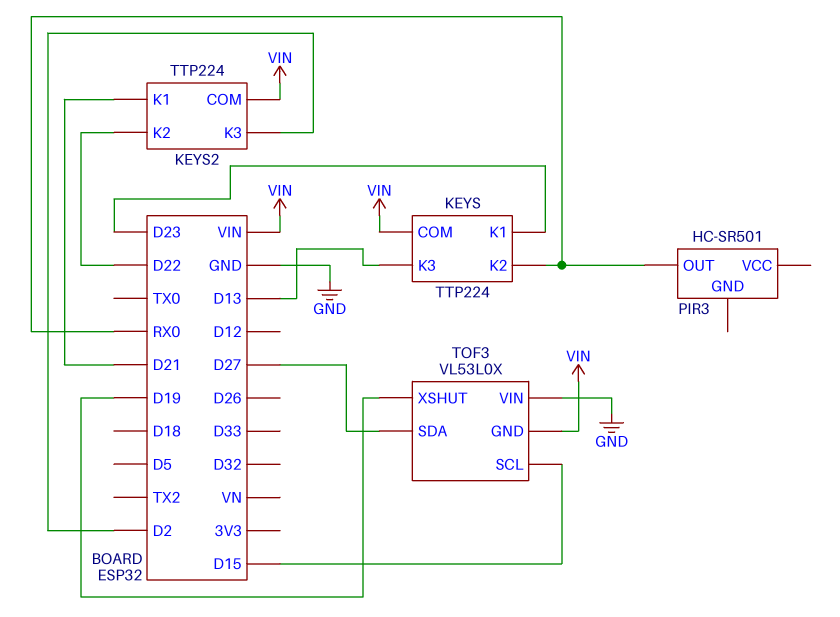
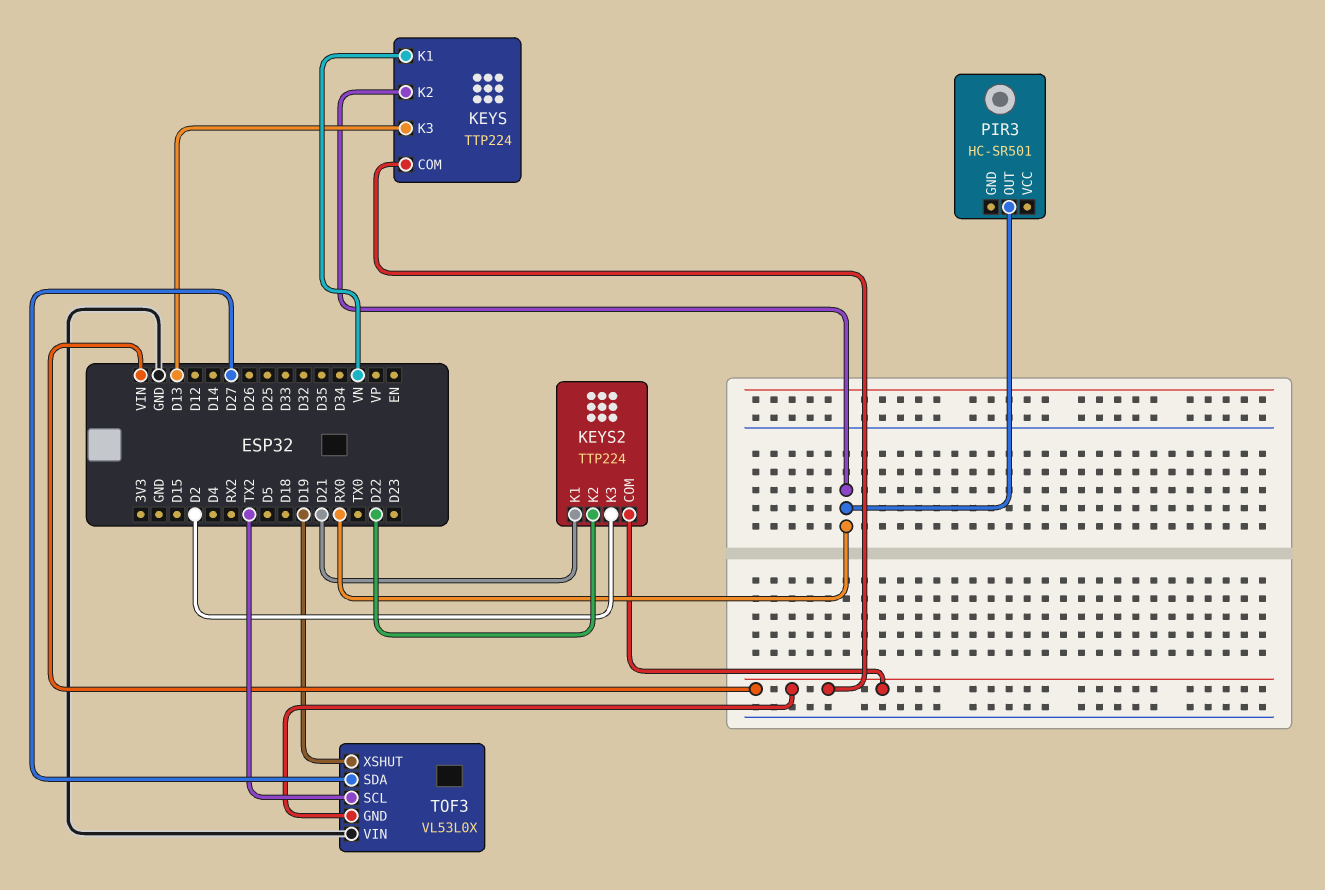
KEYS pin K1: D23 -> VN
TOF3 pin SCL: D15 -> TX2

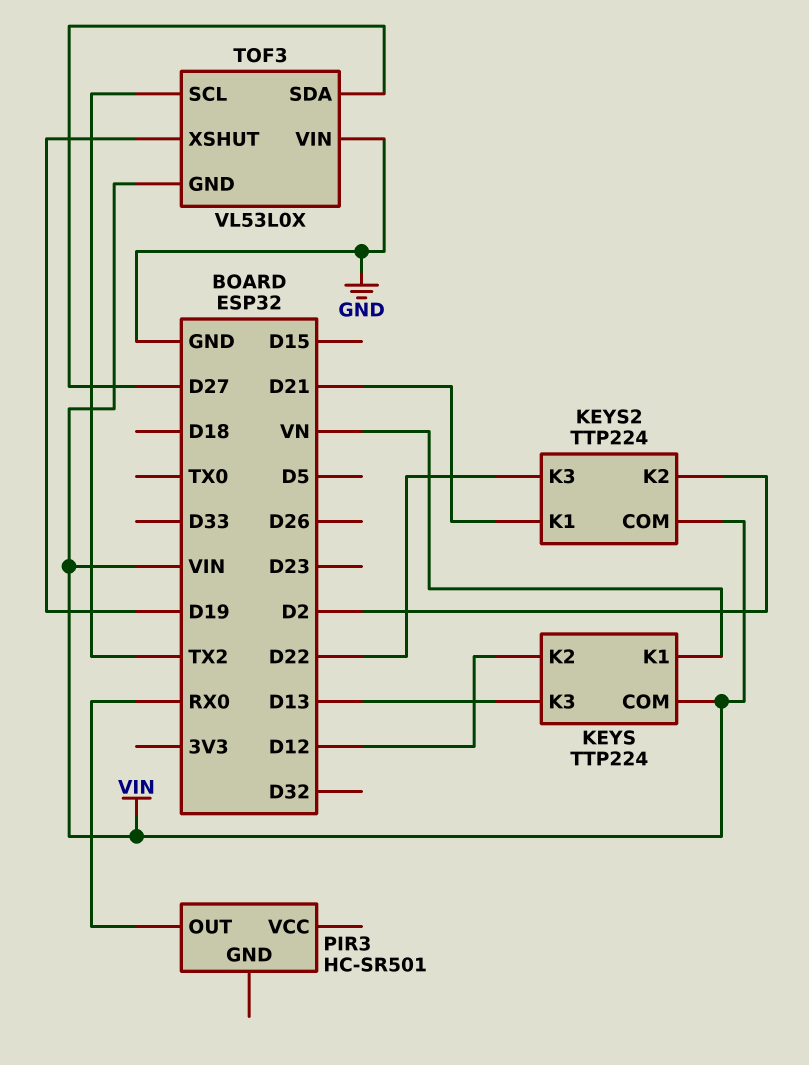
KEYS pin K2: RX0 -> D12
KEYS2 pin K2: D22 -> D2
KEYS2 pin K3: D2 -> D22

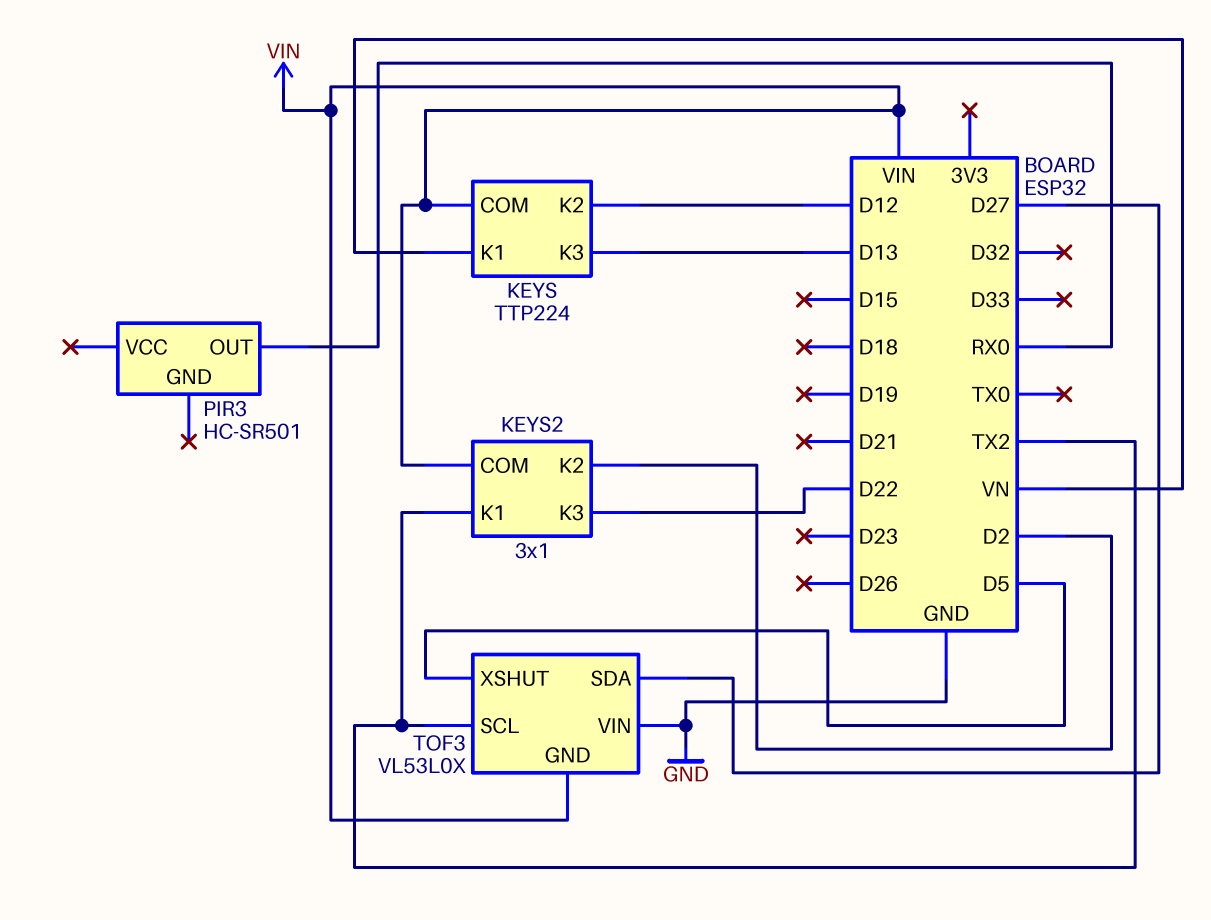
KEYS2: TTP224 -> 3x1
KEYS2 pin K1: D21 -> TX2
TOF3 pin XSHUT: D19 -> D5

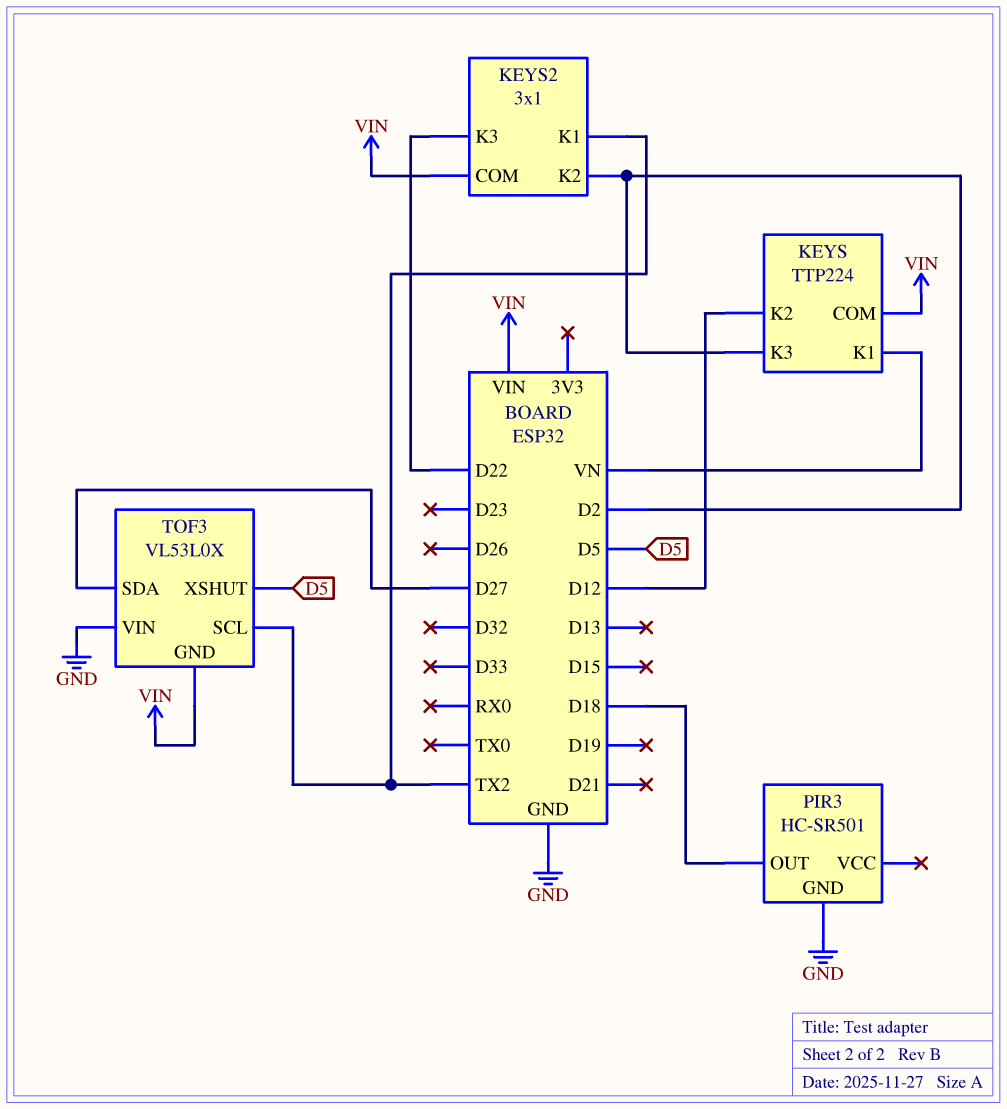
KEYS pin K3: D13 -> D2
PIR3 pin GND: none -> GND
PIR3 pin OUT: RX0 -> D18

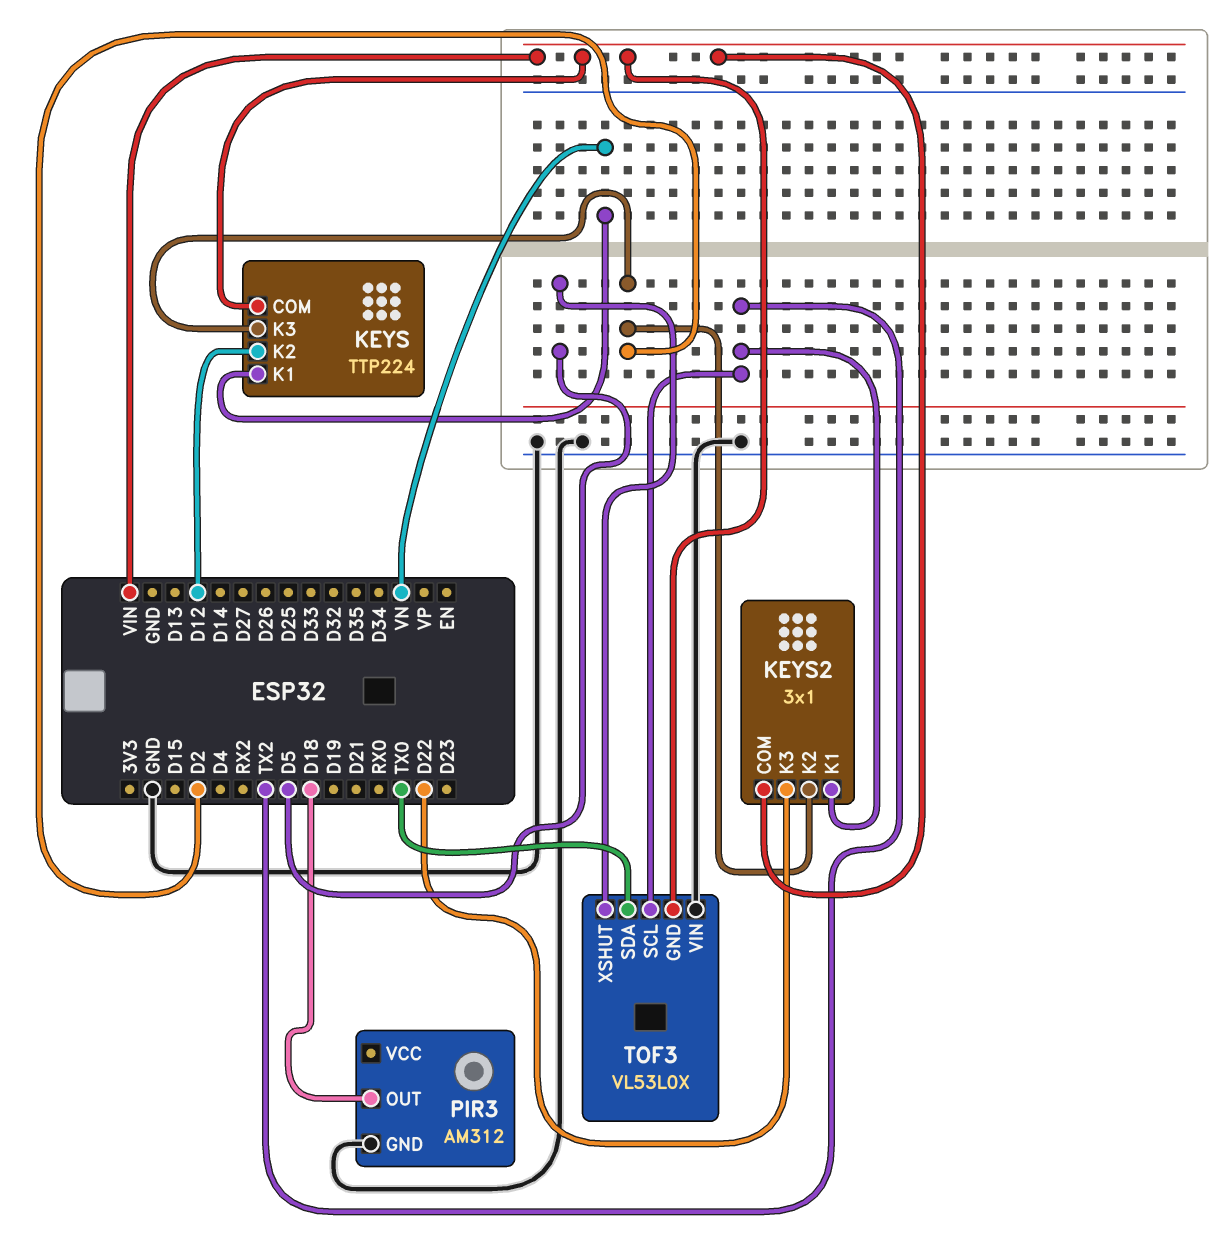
PIR3: HC-SR501 -> AM312
TOF3 pin SDA: D27 -> TX0

